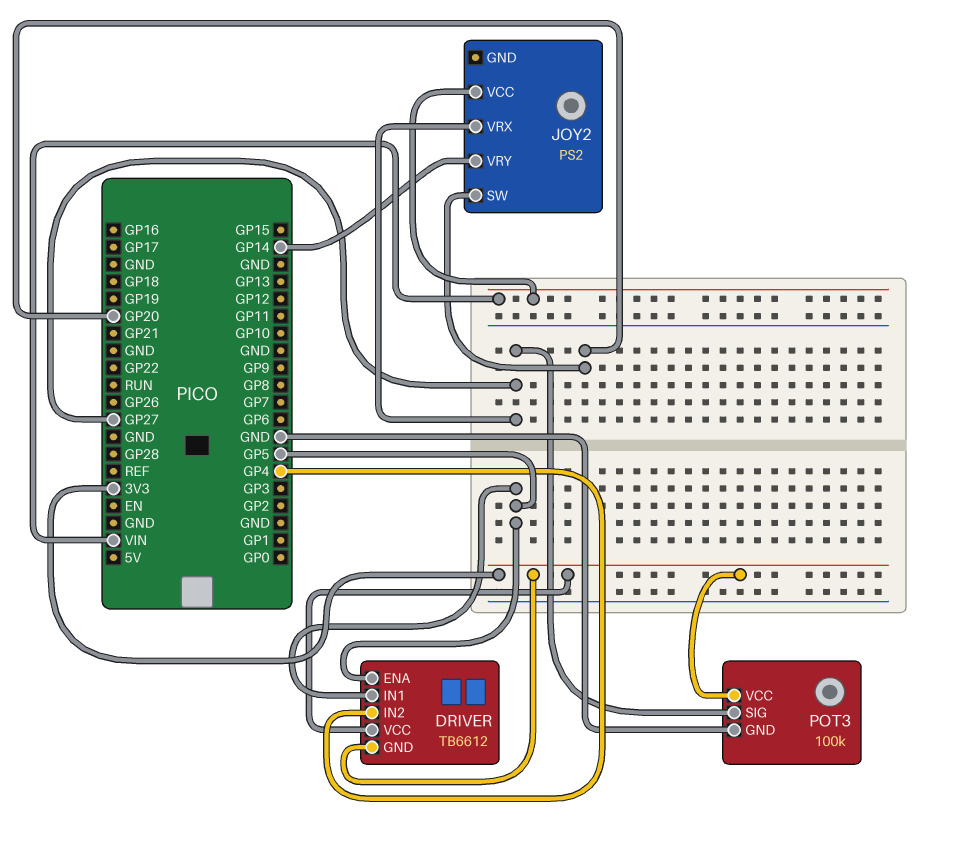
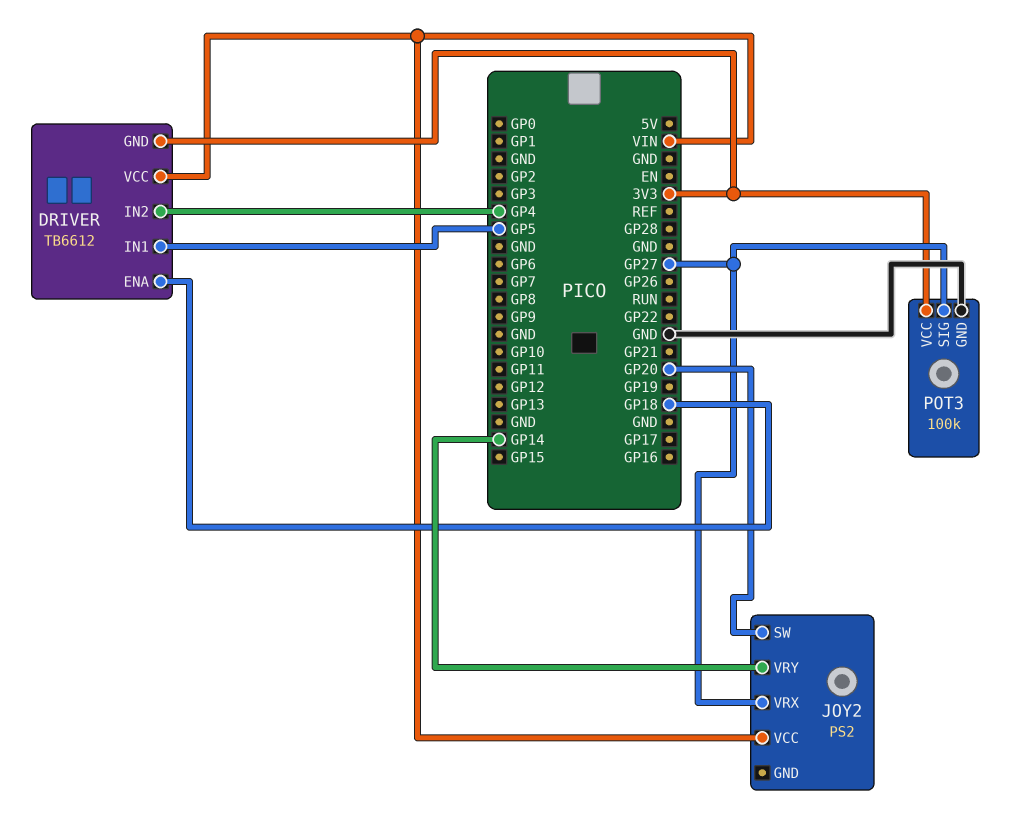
DRIVER pin ENA: GP5 -> GP18
DRIVER pin VCC: 3V3 -> VIN

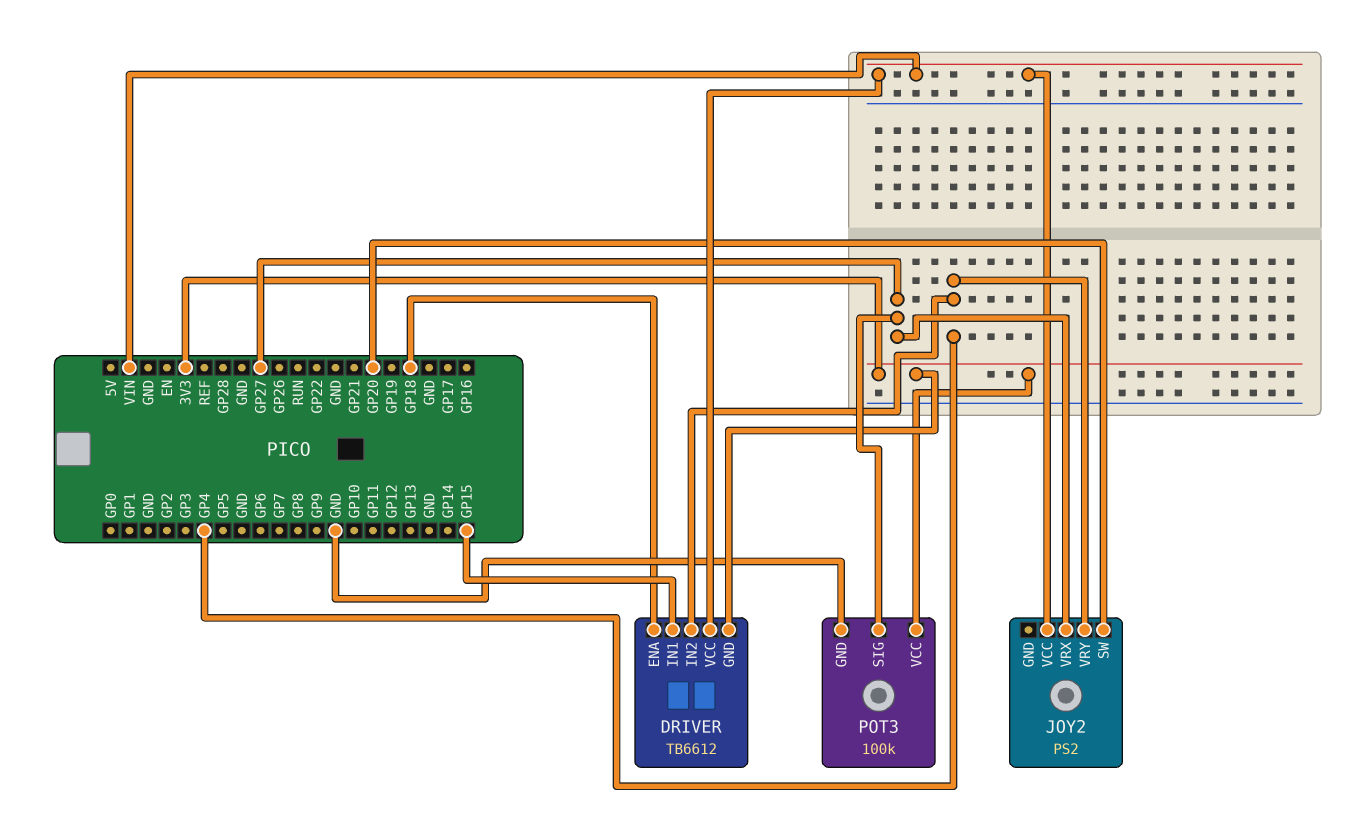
DRIVER pin IN1: GP5 -> GP15
JOY2 pin VRY: GP14 -> GP4

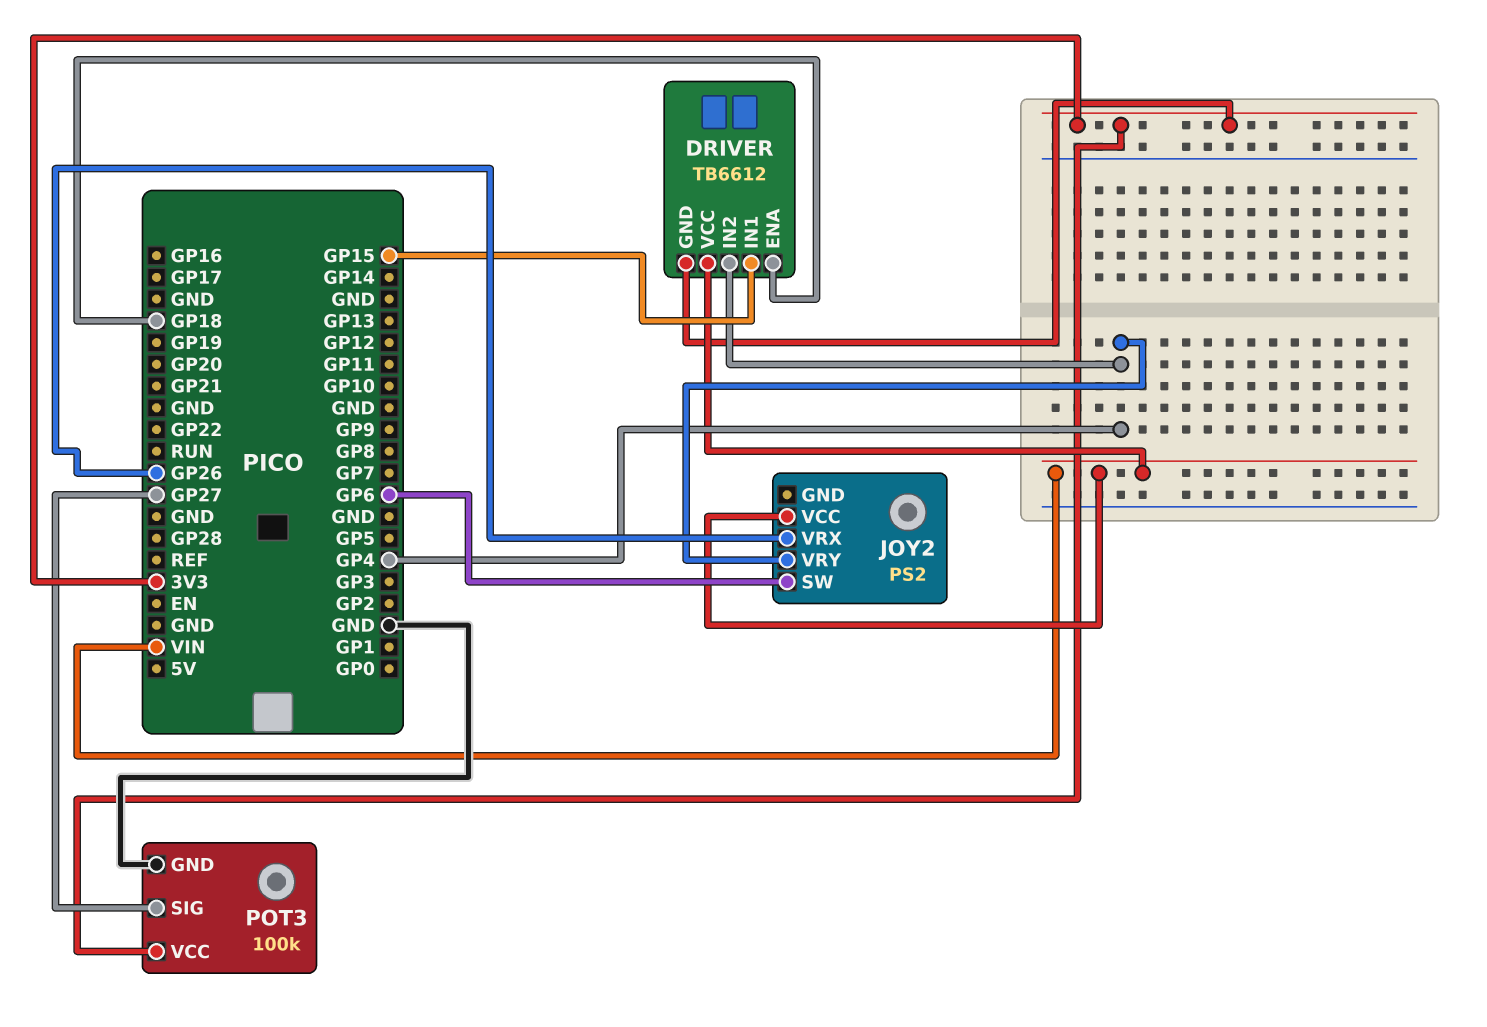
JOY2 pin SW: GP20 -> GP6
JOY2 pin VRX: GP27 -> GP26

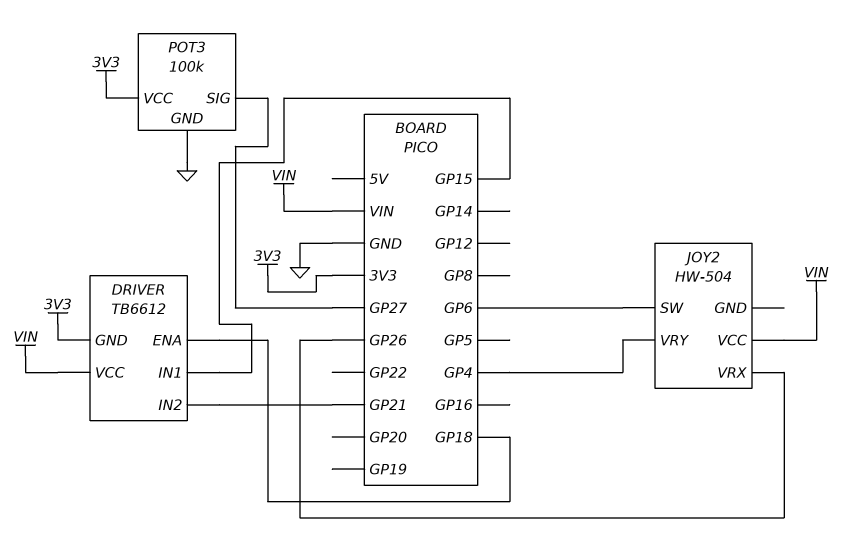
DRIVER pin IN2: GP4 -> GP21
JOY2: PS2 -> HW-504

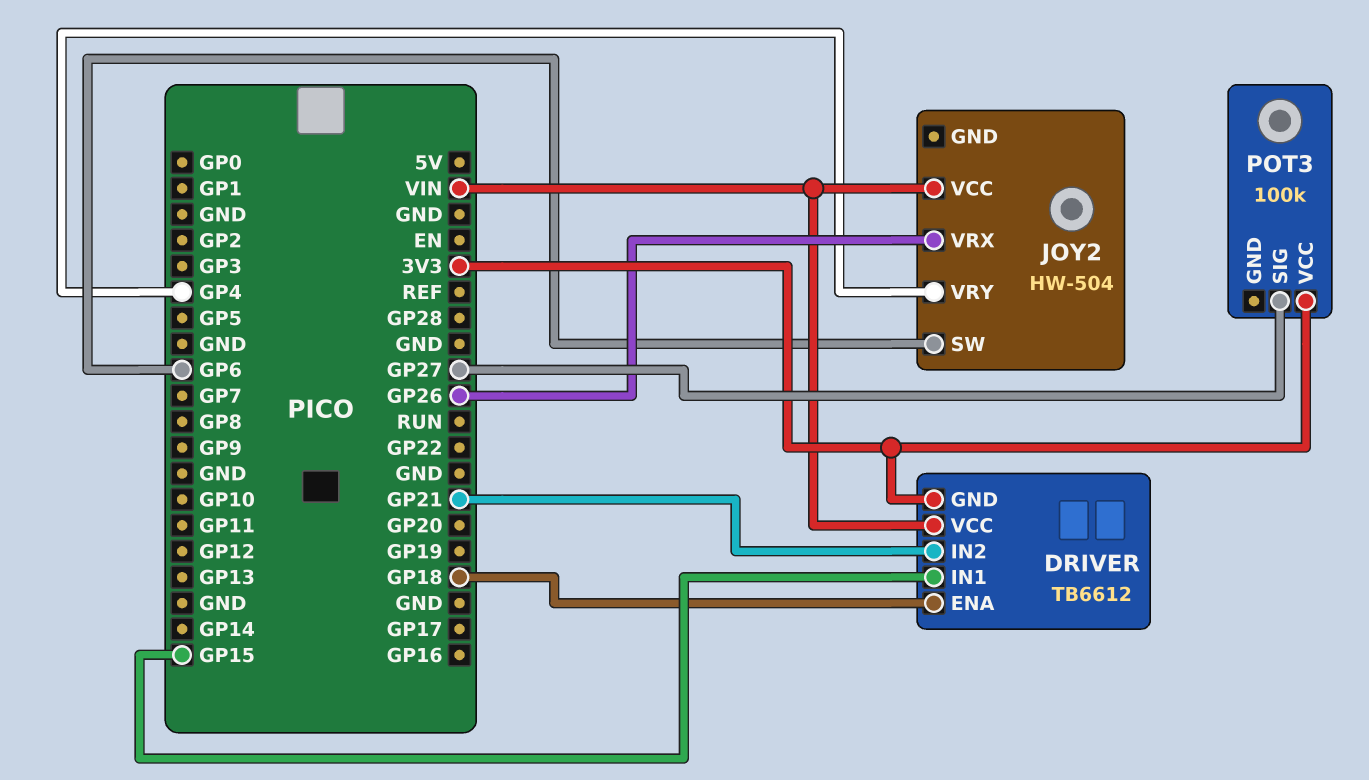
POT3 pin GND: GND -> none

